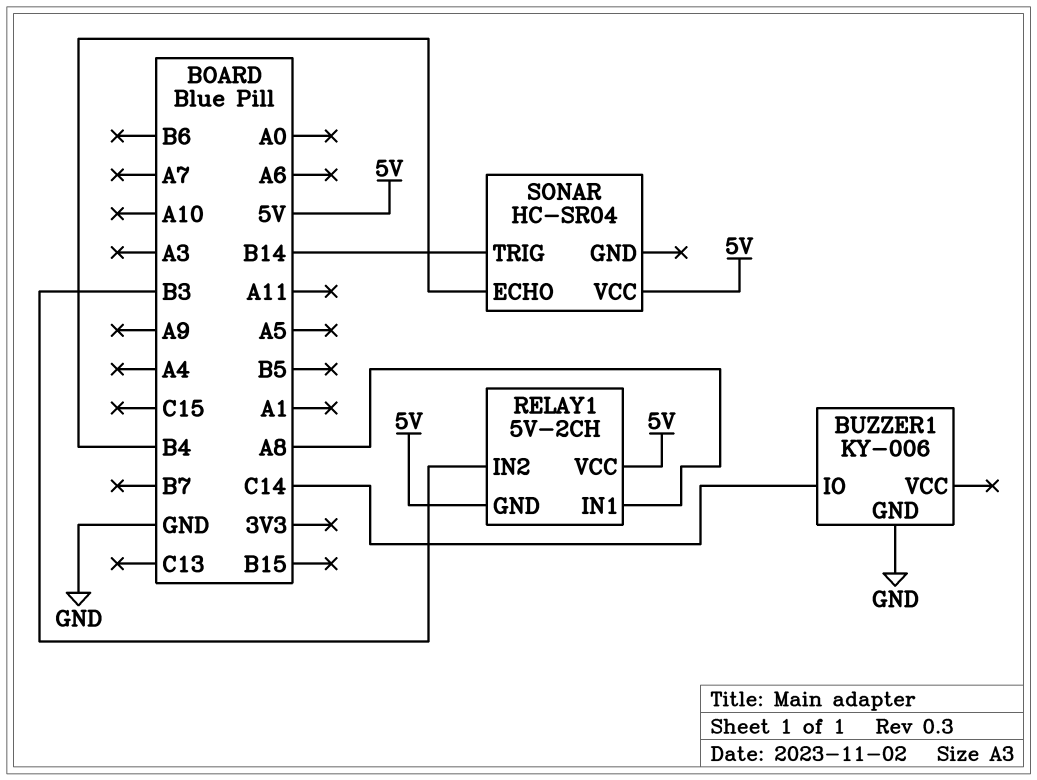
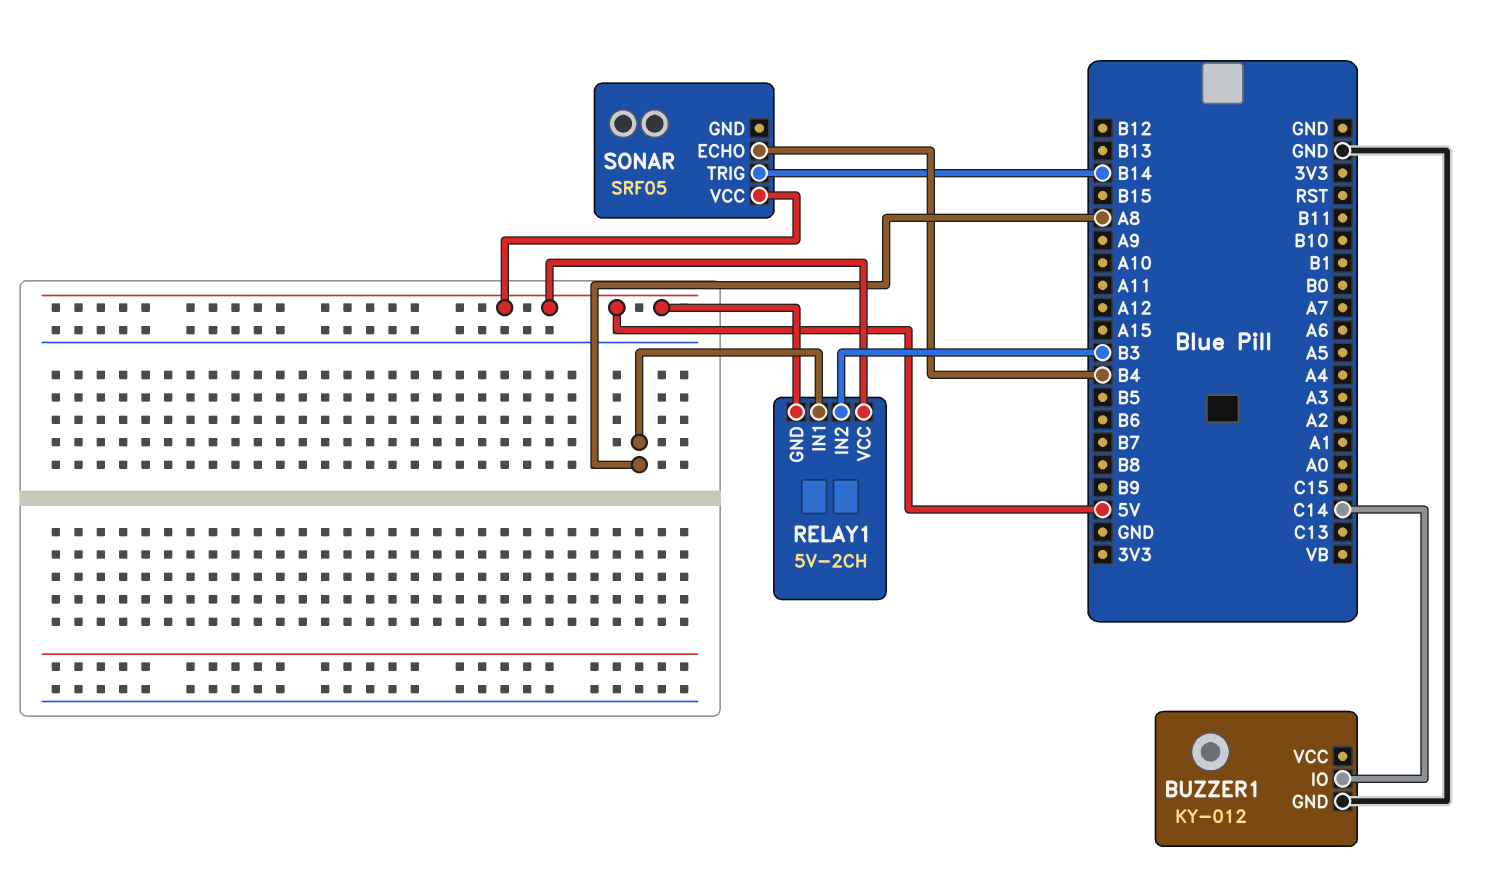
BUZZER1: KY-006 -> KY-012
SONAR: HC-SR04 -> SRF05

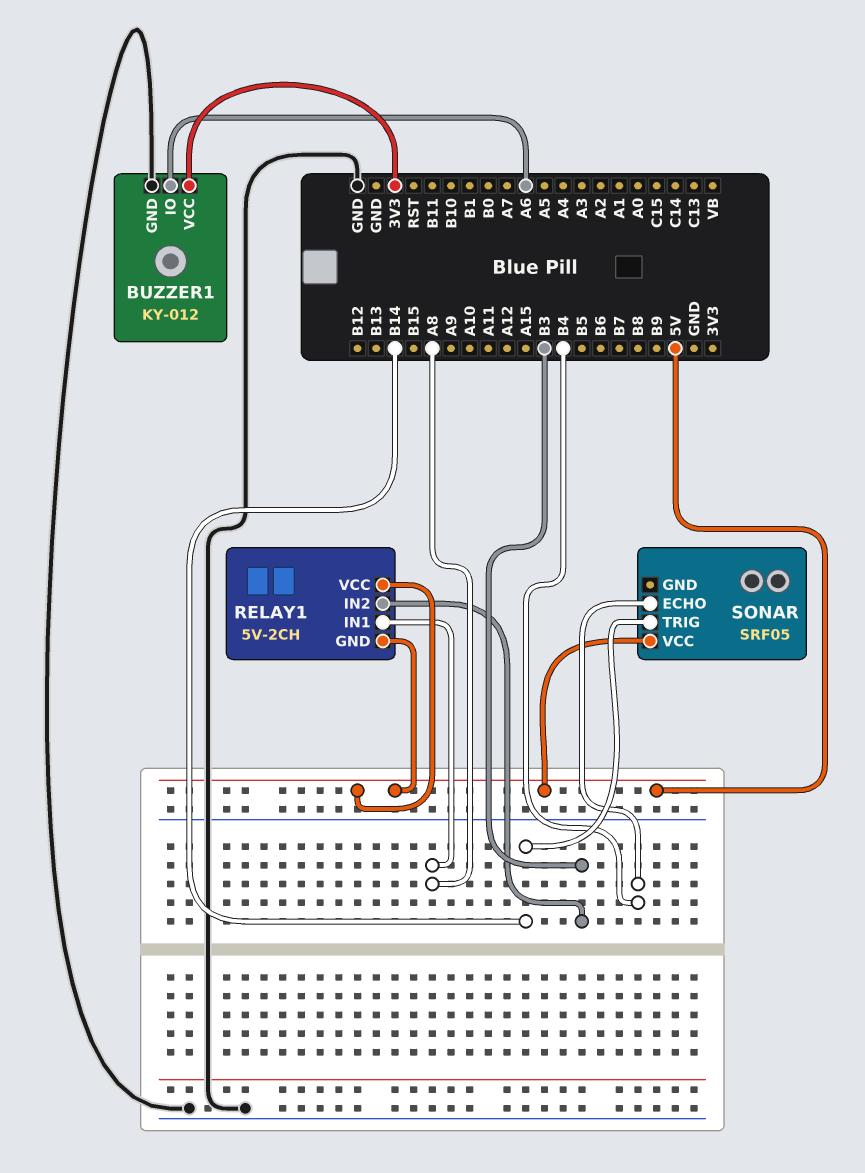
BUZZER1 pin IO: C14 -> A6
BUZZER1 pin VCC: none -> 3V3

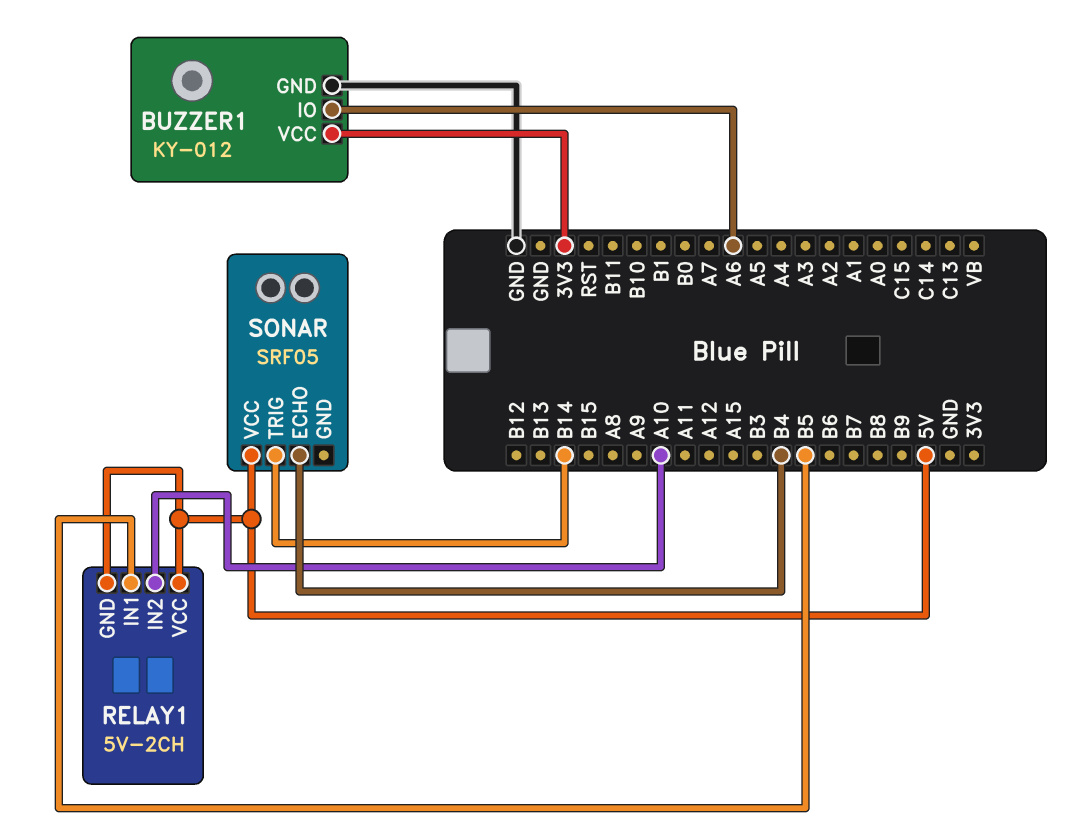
RELAY1 pin IN1: A8 -> B5
RELAY1 pin IN2: B3 -> A10

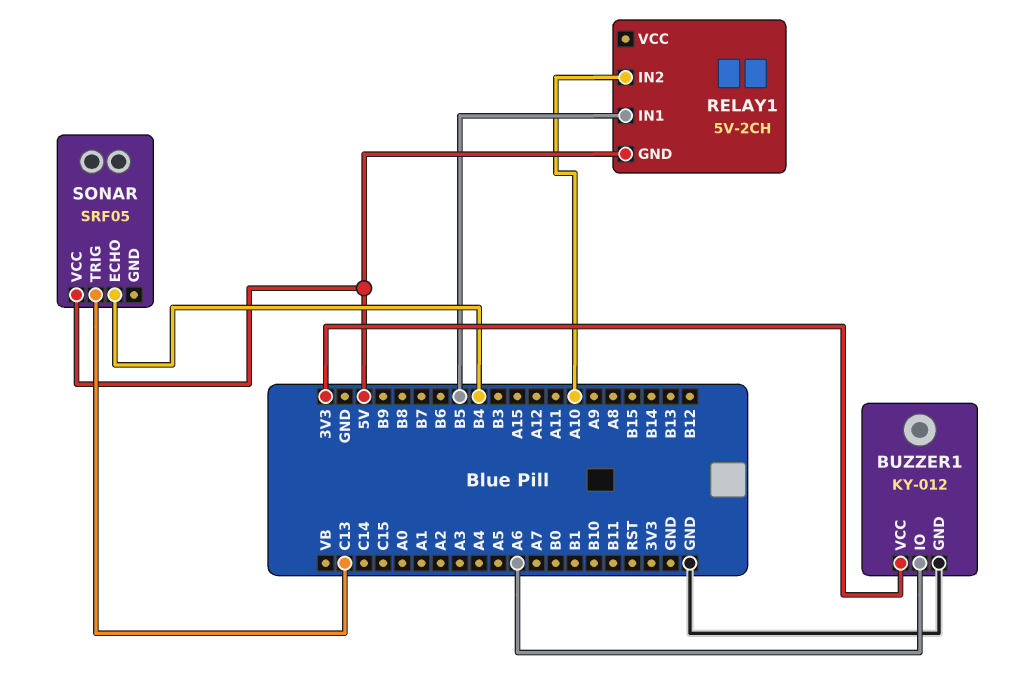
RELAY1 pin VCC: 5V -> none
SONAR pin TRIG: B14 -> C13

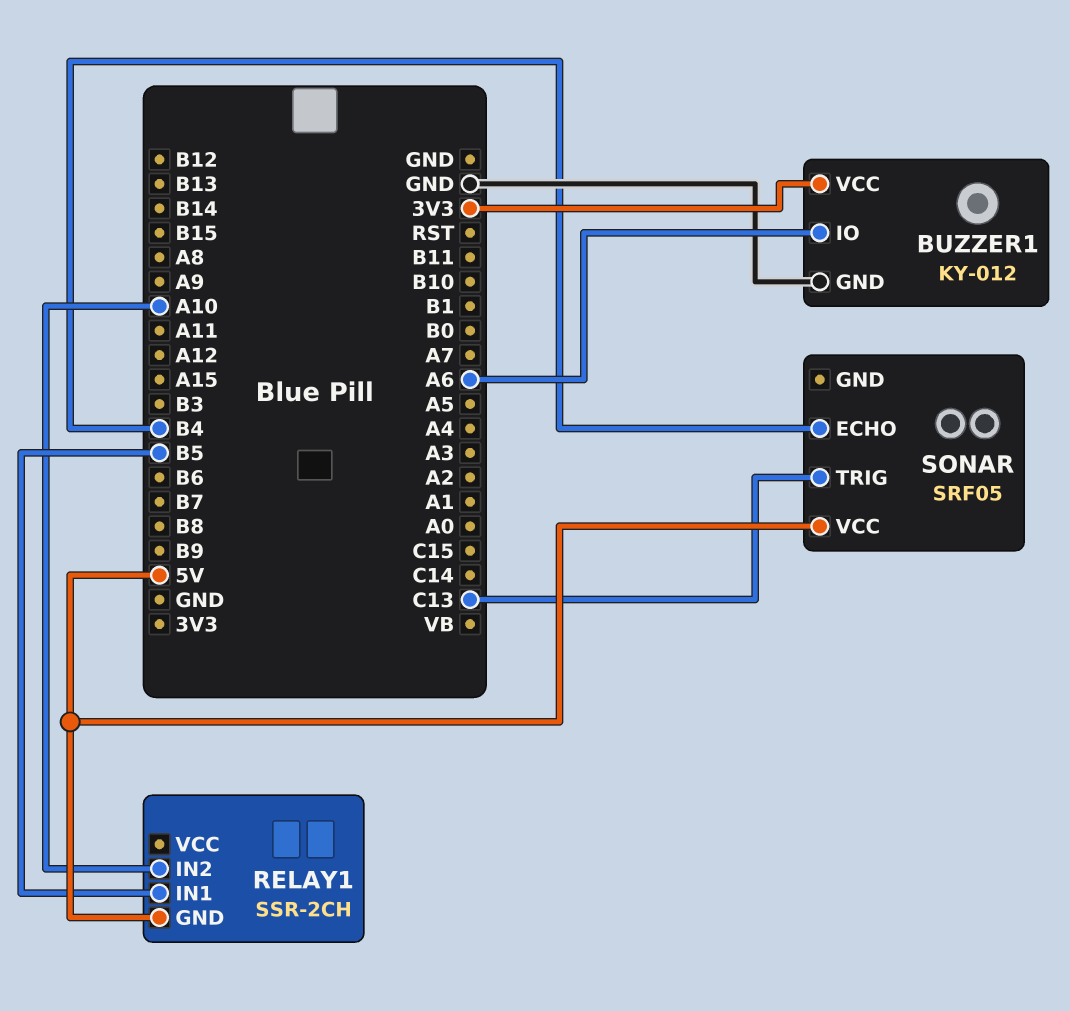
RELAY1: 5V-2CH -> SSR-2CH

